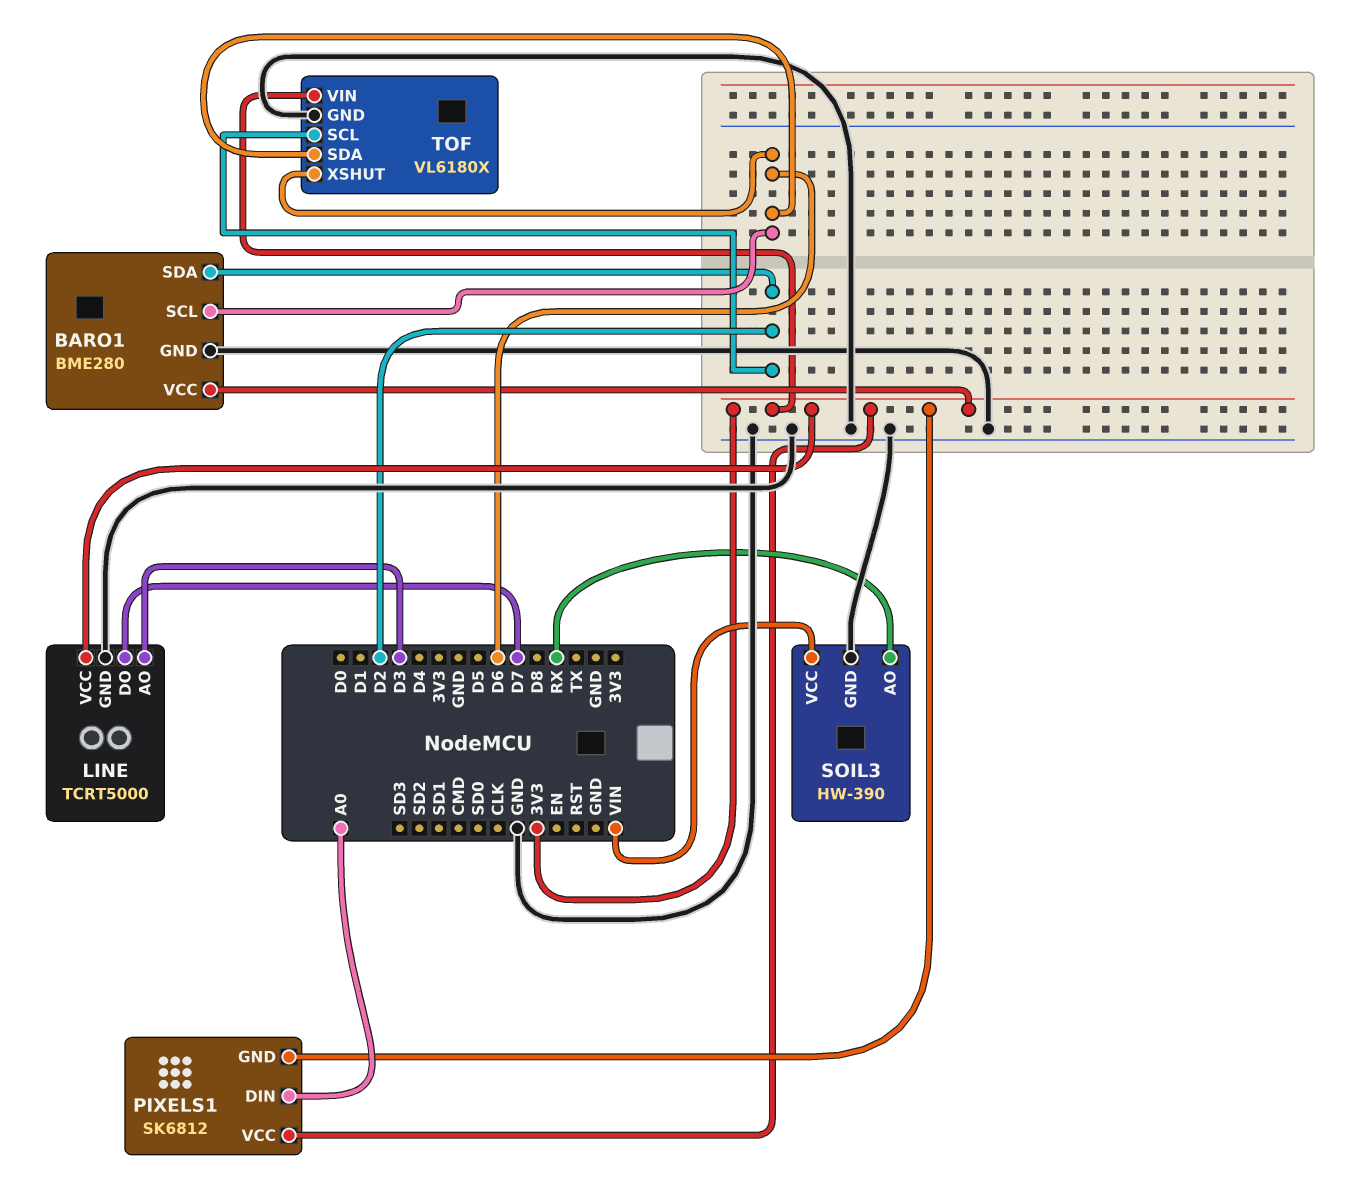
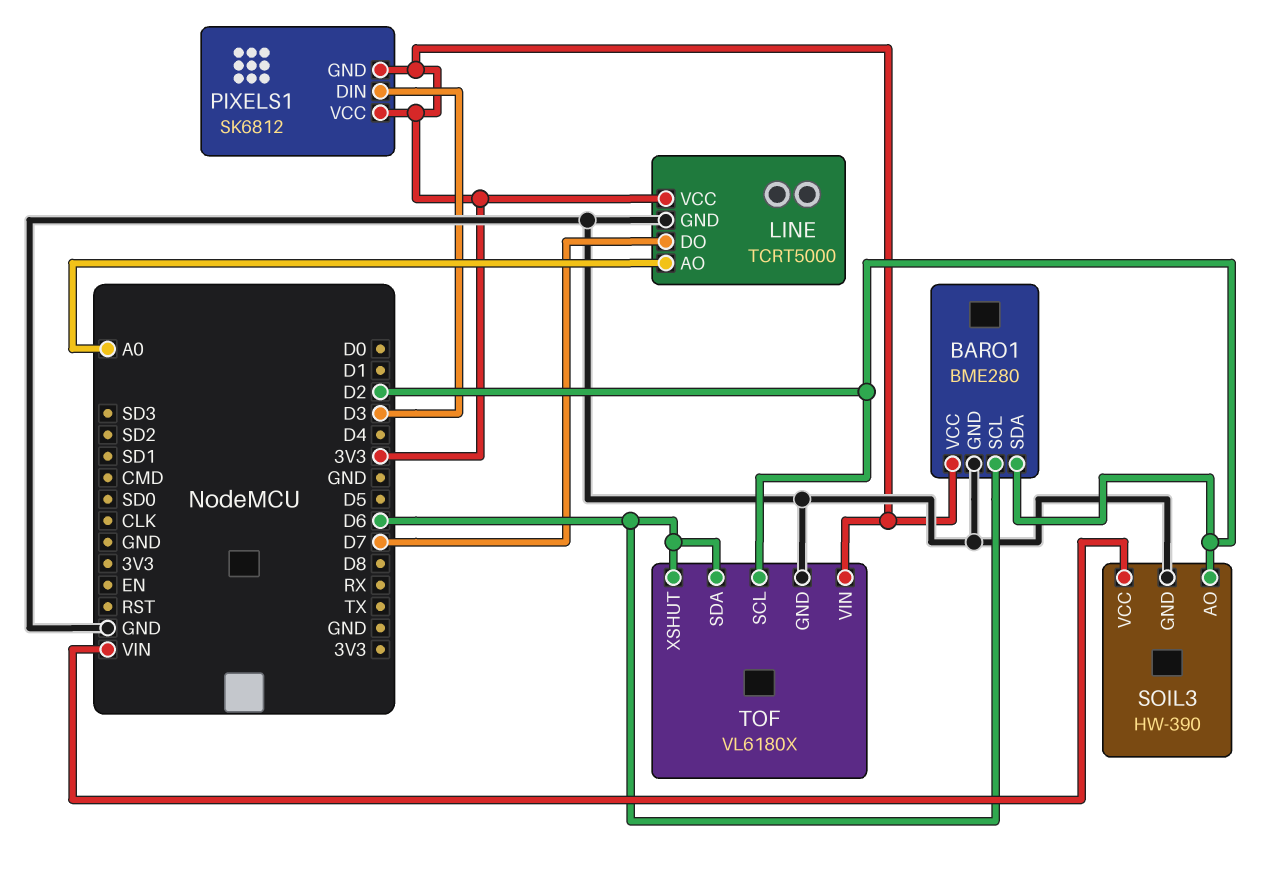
LINE pin AO: D3 -> A0
PIXELS1 pin DIN: A0 -> D3
SOIL3 pin AO: RX -> D2

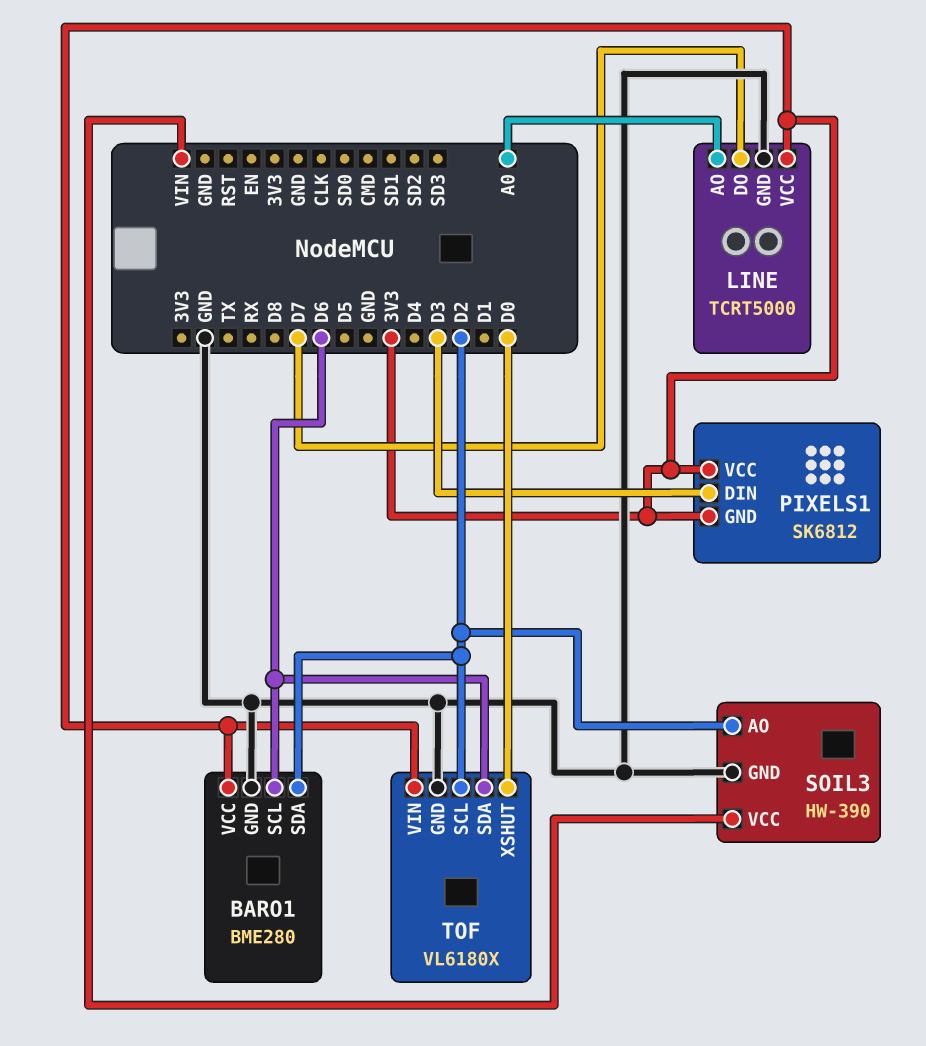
TOF pin XSHUT: D6 -> D0

